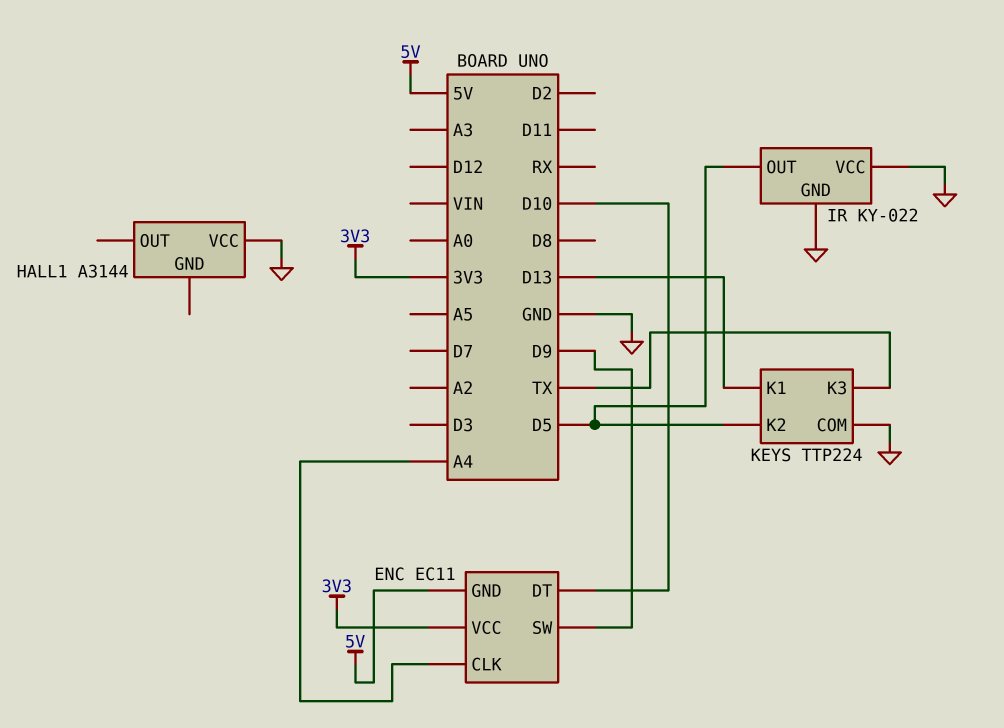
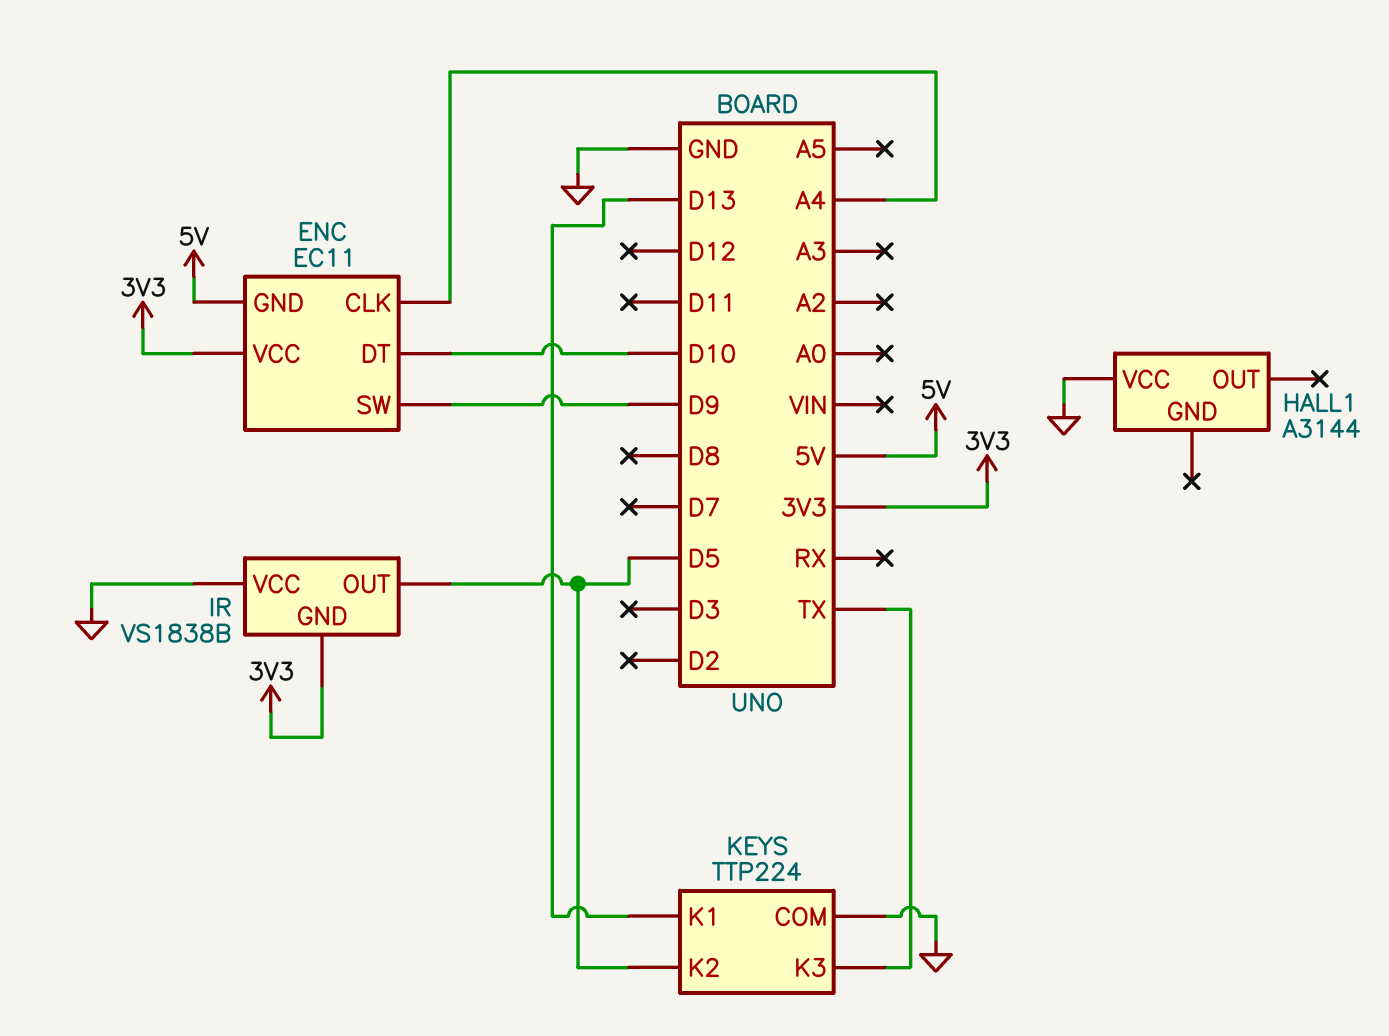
IR: KY-022 -> VS1838B
IR pin GND: GND -> 3V3

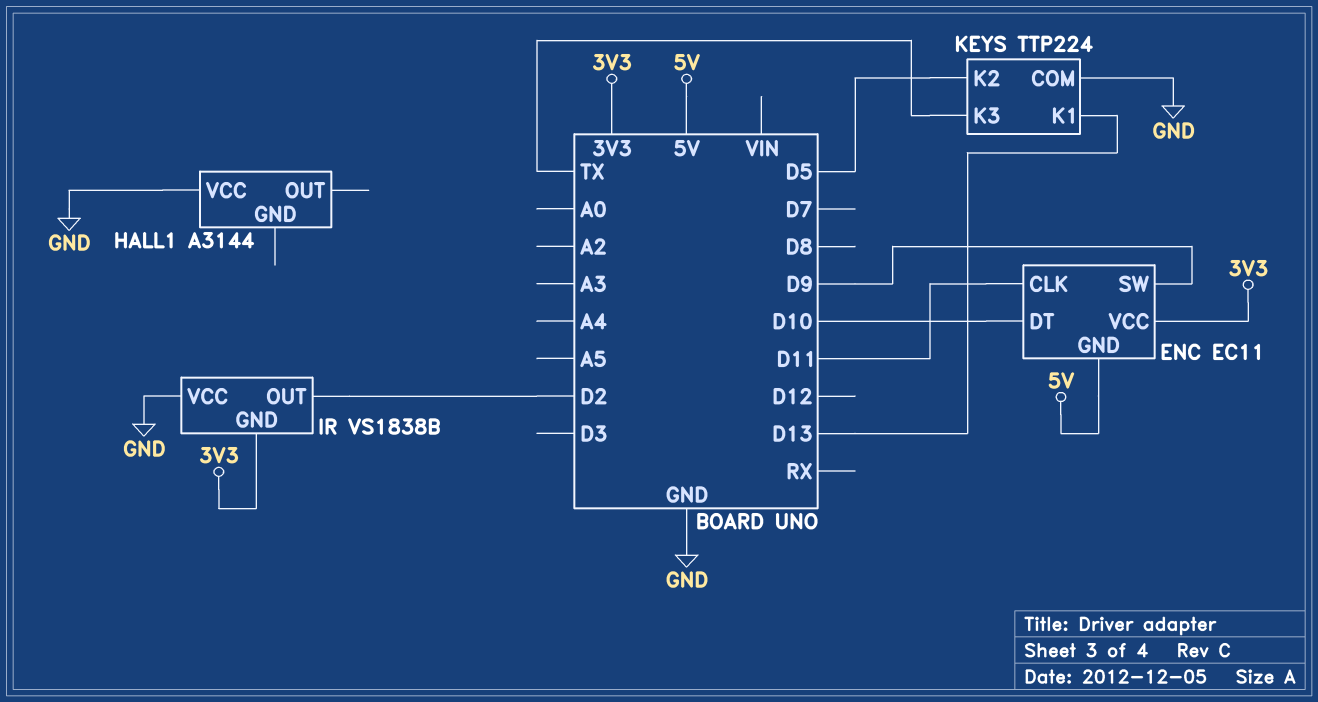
ENC pin CLK: A4 -> D11
IR pin OUT: D5 -> D2

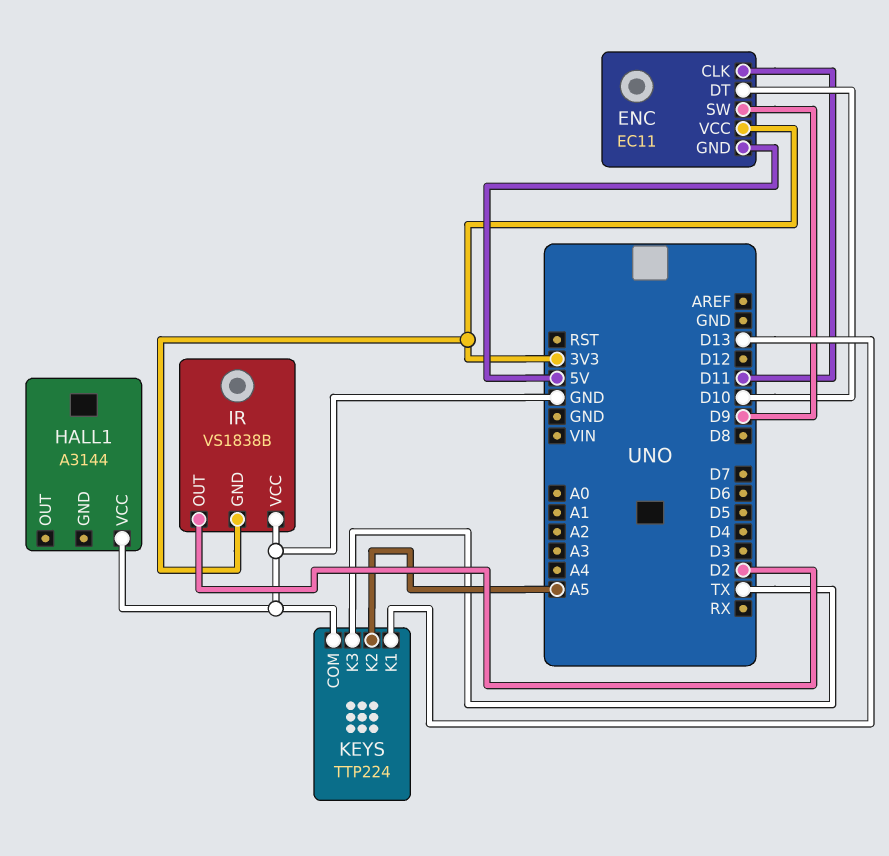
KEYS pin K2: D5 -> A5

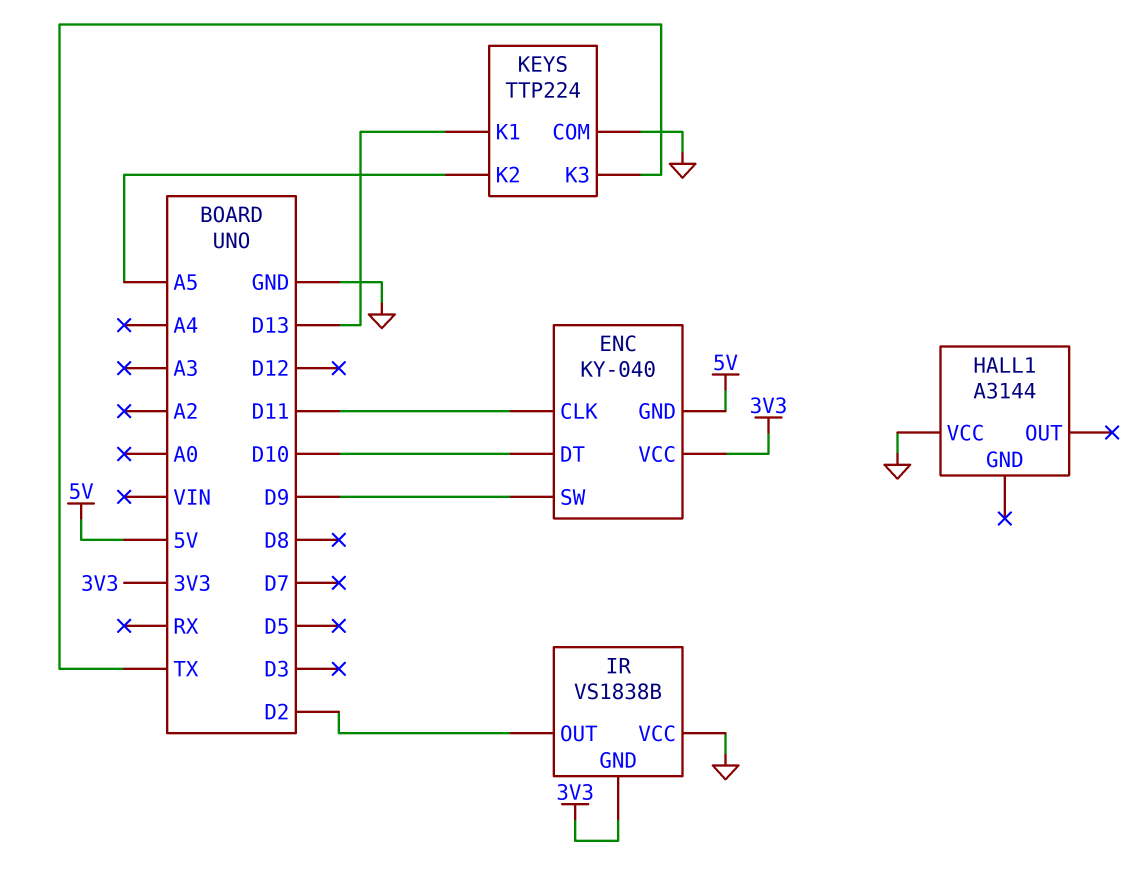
ENC: EC11 -> KY-040

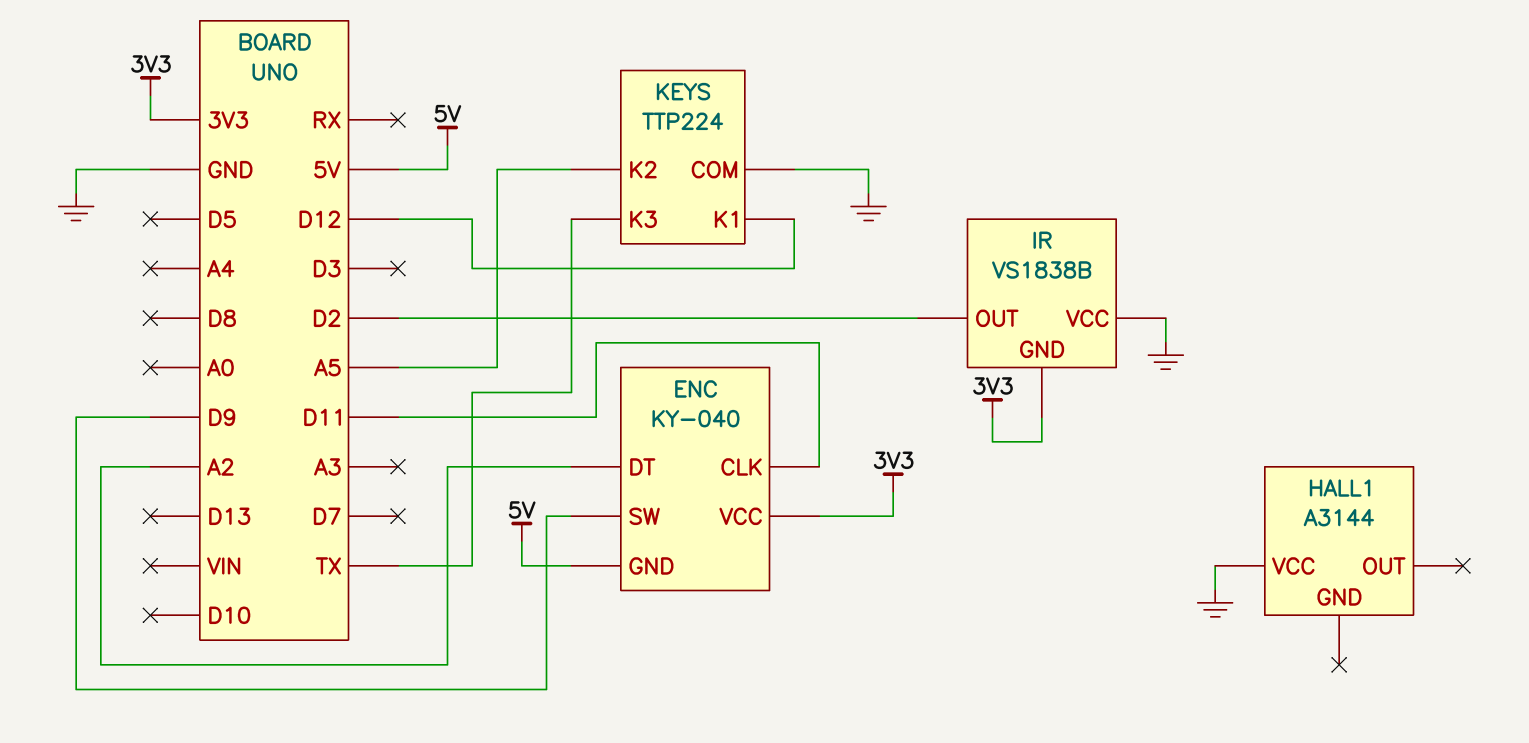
ENC pin DT: D10 -> A2
KEYS pin K1: D13 -> D12

